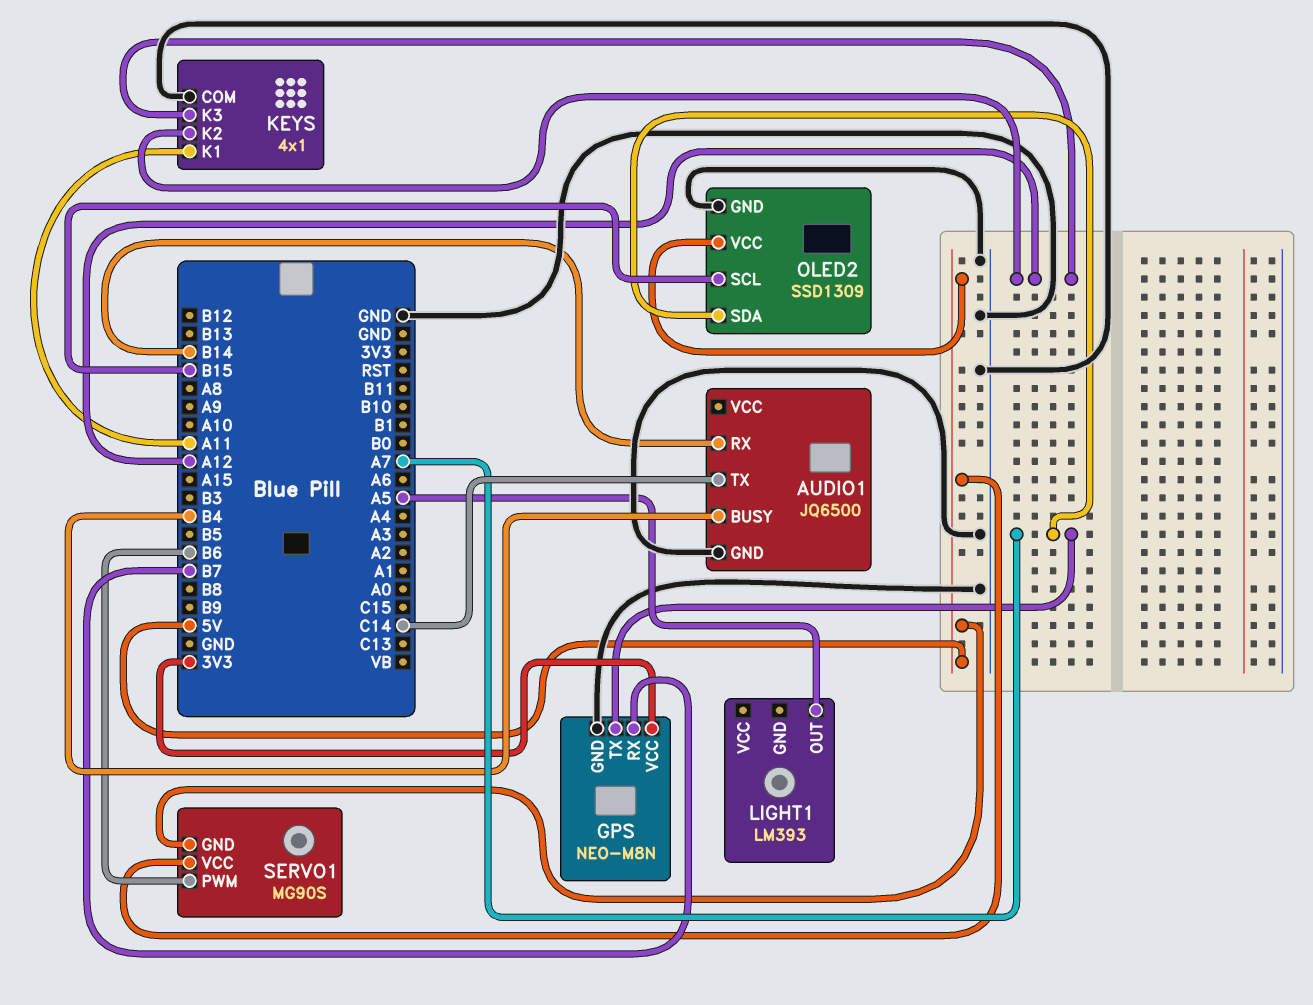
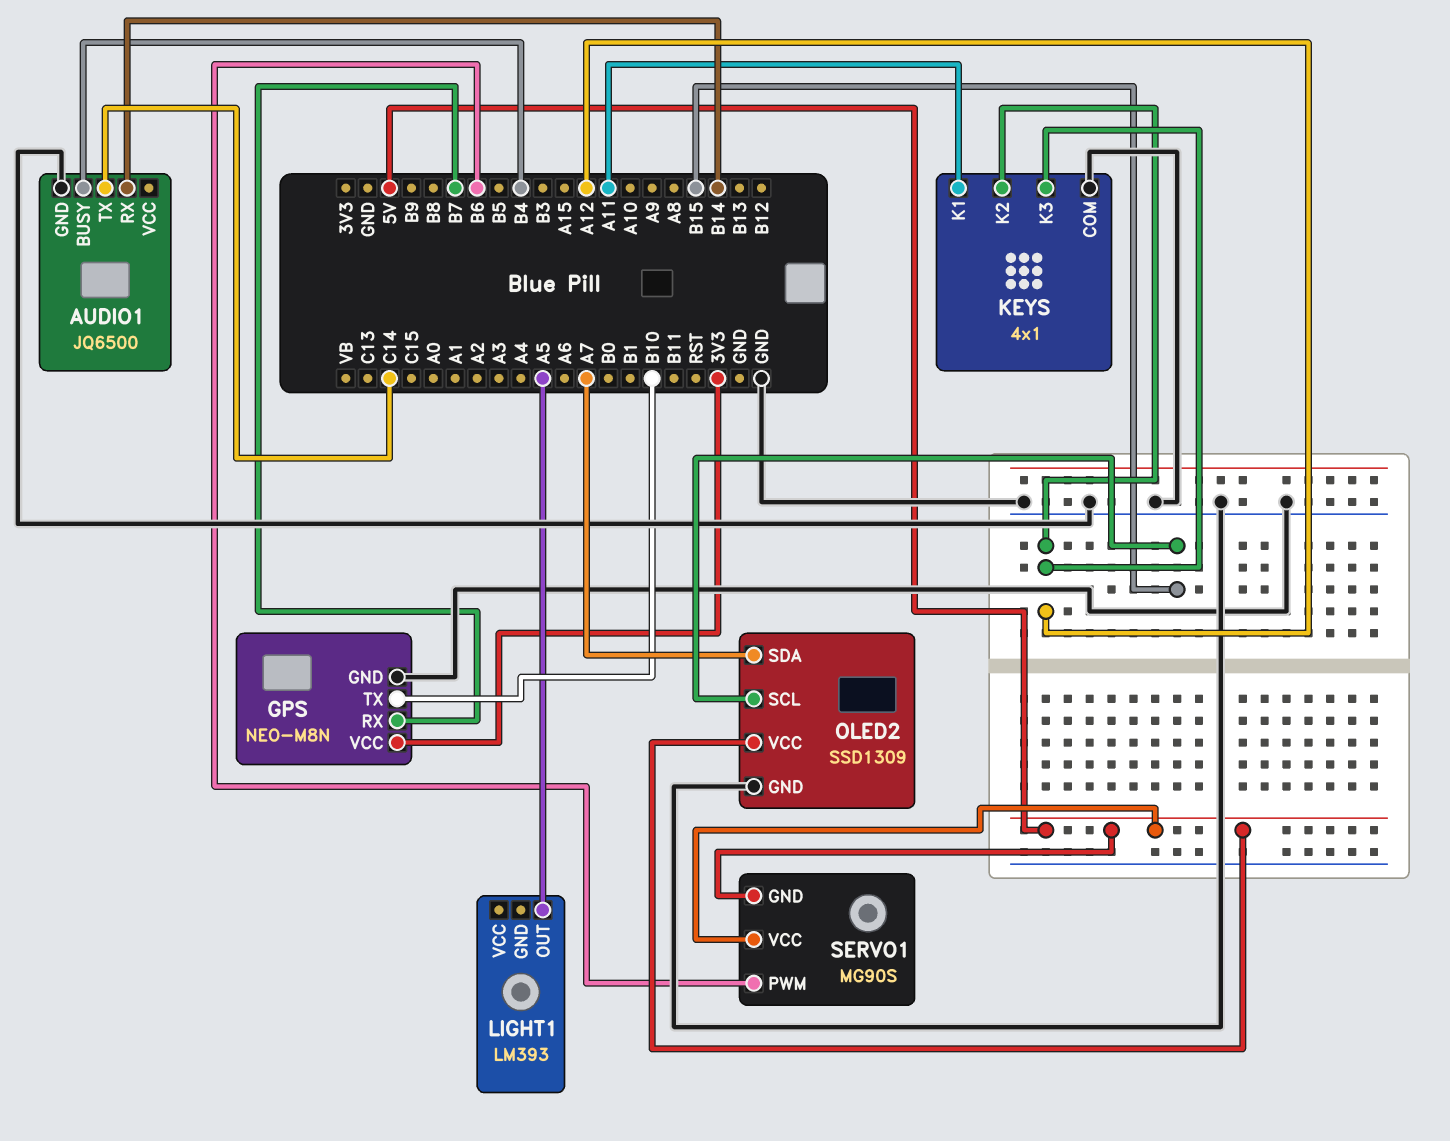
GPS pin TX: A7 -> B10

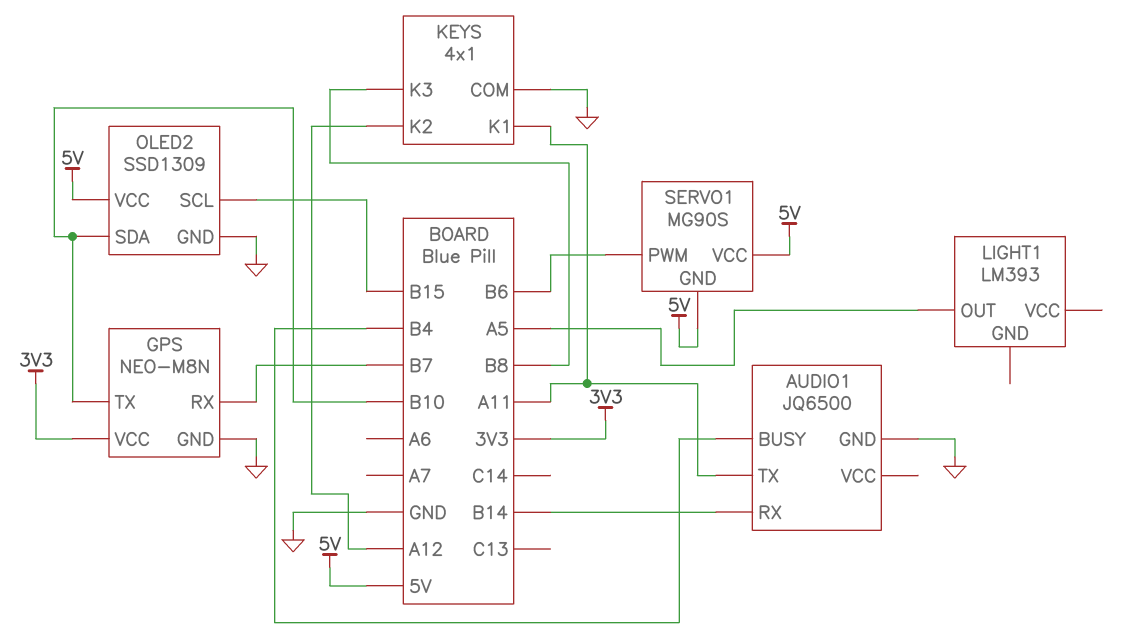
AUDIO1 pin TX: C14 -> A11
KEYS pin K3: A12 -> B8
OLED2 pin SDA: A7 -> B10

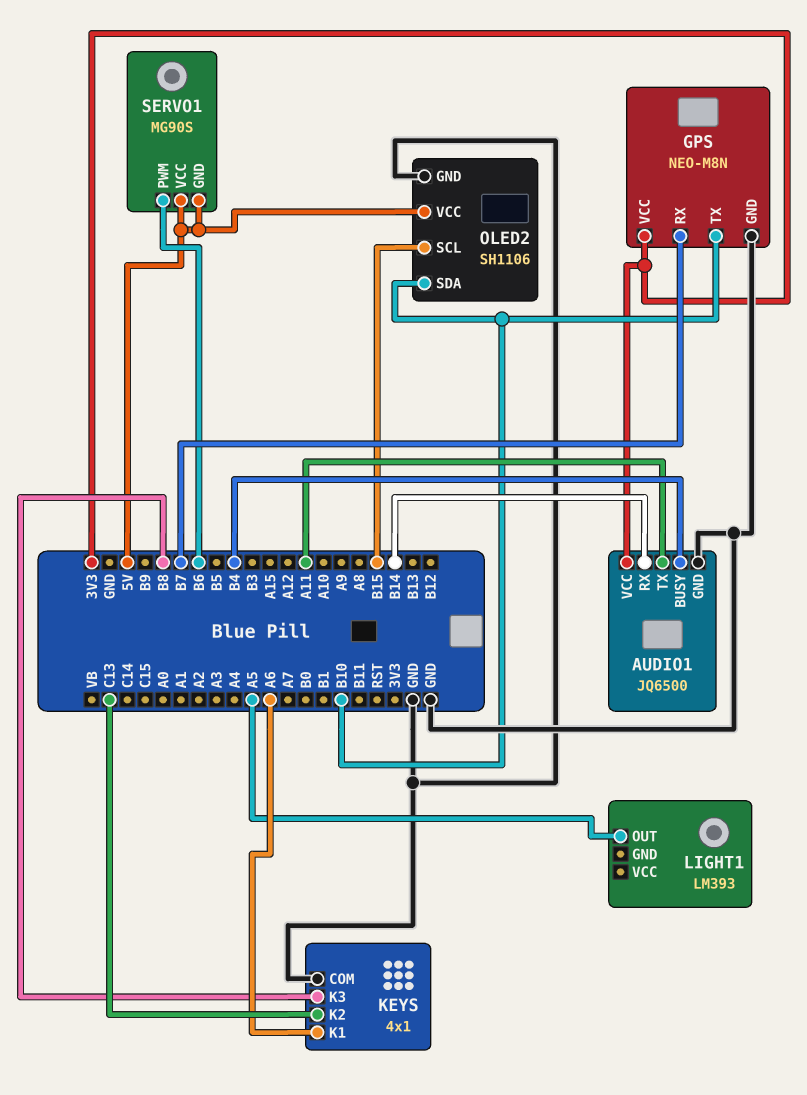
AUDIO1 pin VCC: none -> 3V3
KEYS pin K1: A11 -> A6
KEYS pin K2: A12 -> C13
OLED2: SSD1309 -> SH1106

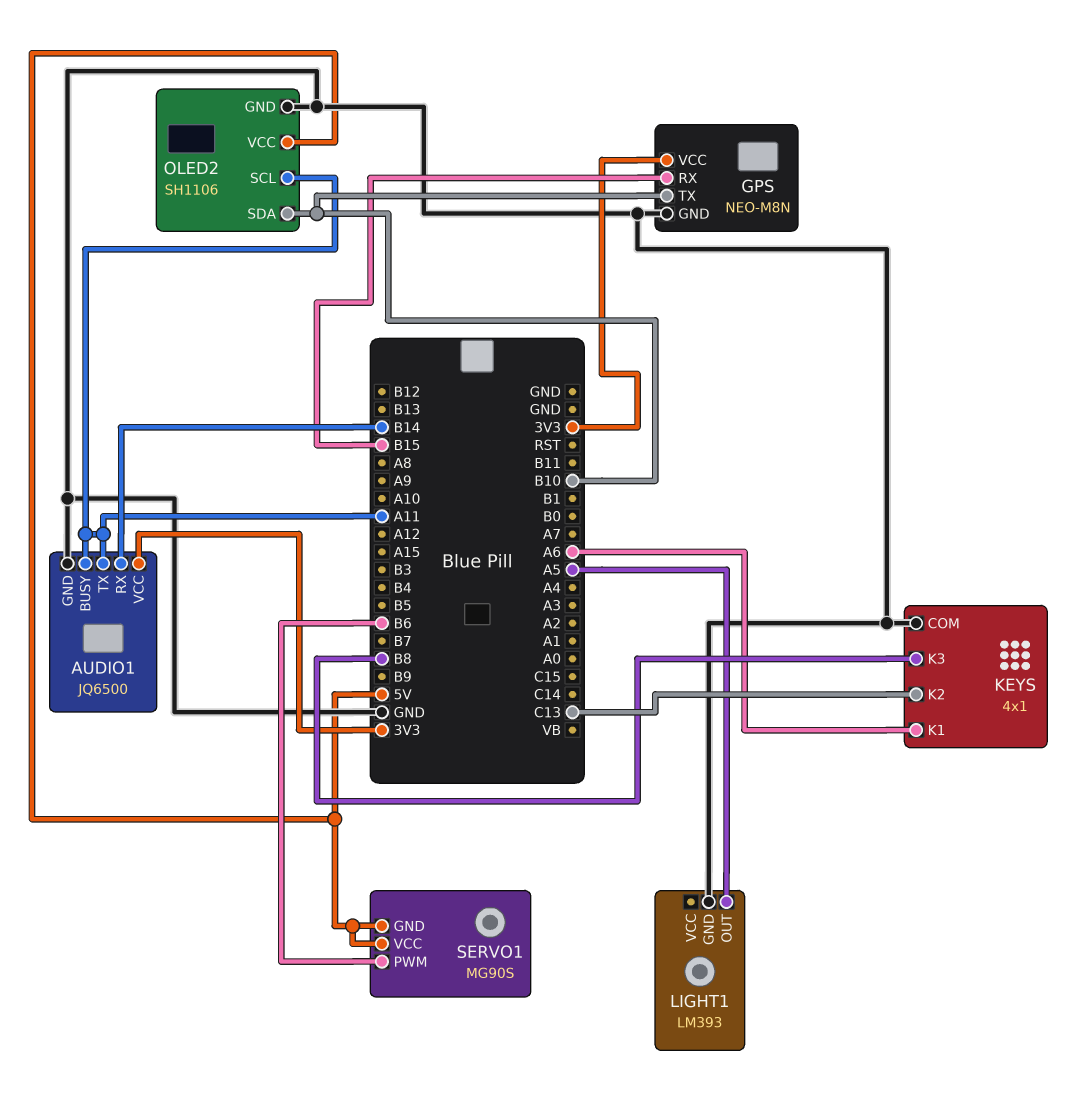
AUDIO1 pin BUSY: B4 -> A11
GPS pin RX: B7 -> B15
LIGHT1 pin GND: none -> GND
OLED2 pin SCL: B15 -> A11

